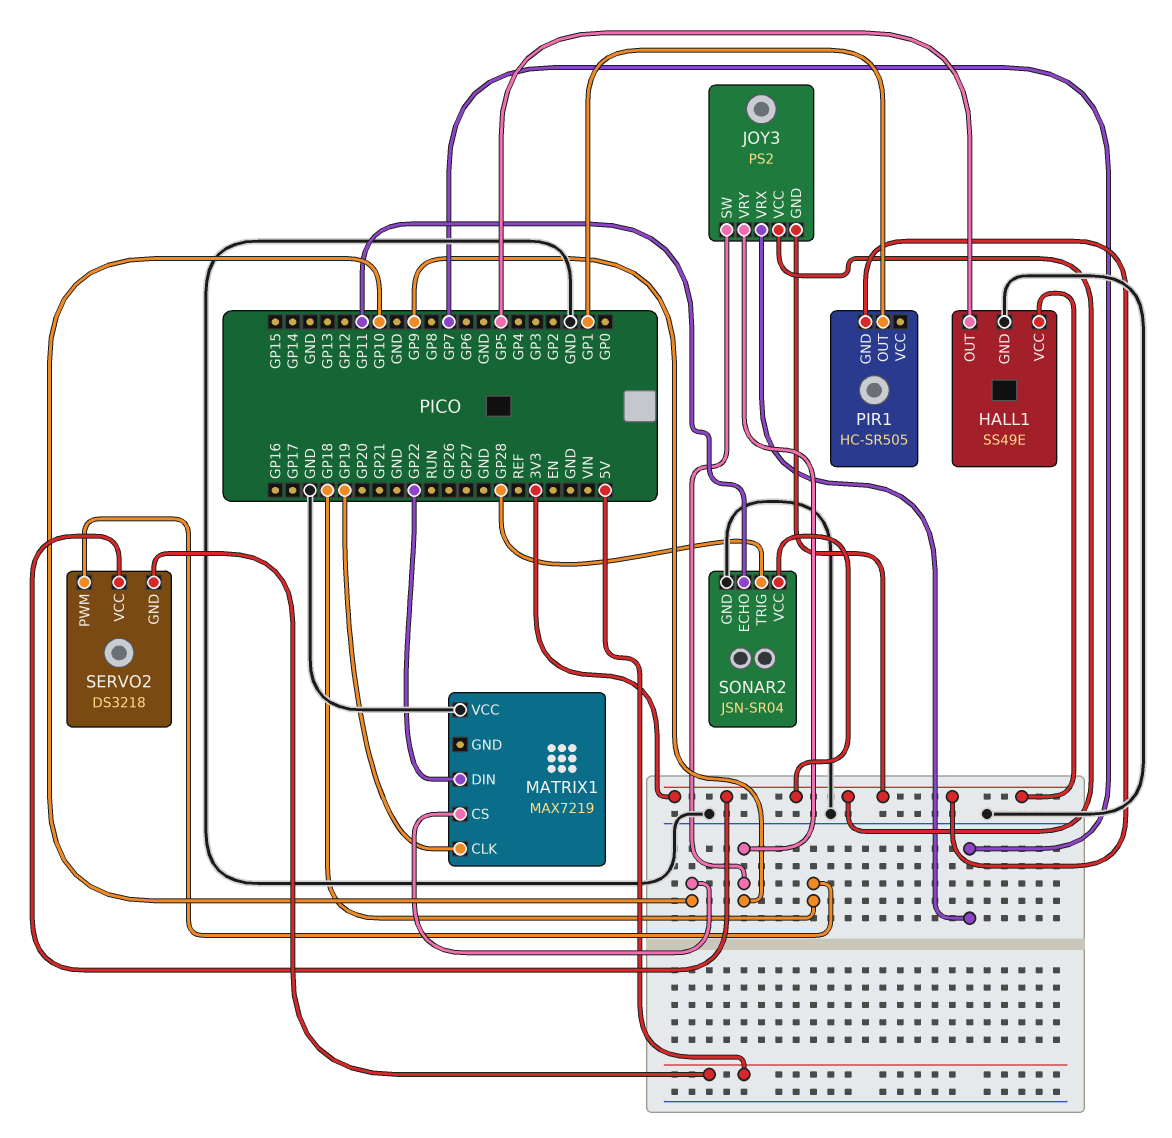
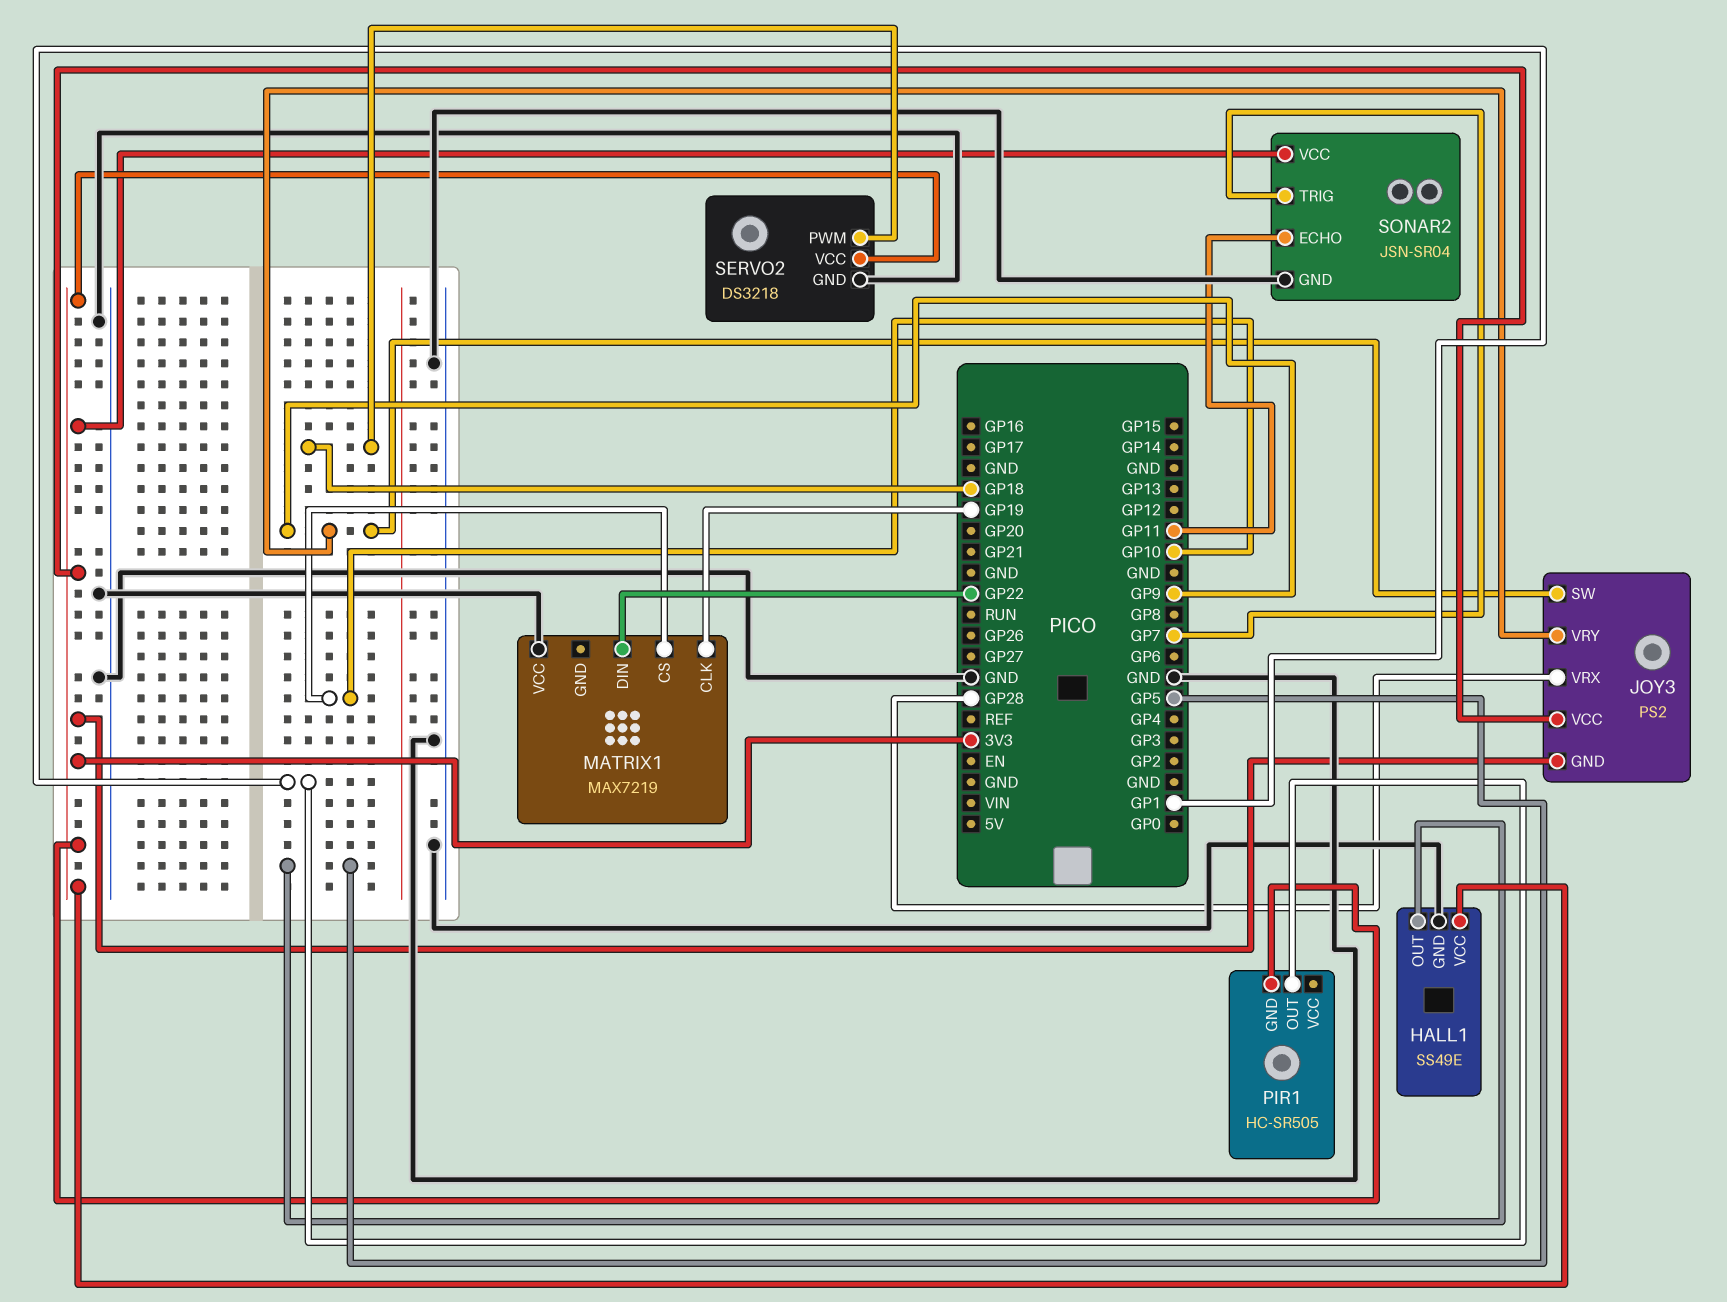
JOY3 pin VRX: GP7 -> GP28
SERVO2 pin GND: 5V -> GND
SONAR2 pin TRIG: GP28 -> GP7

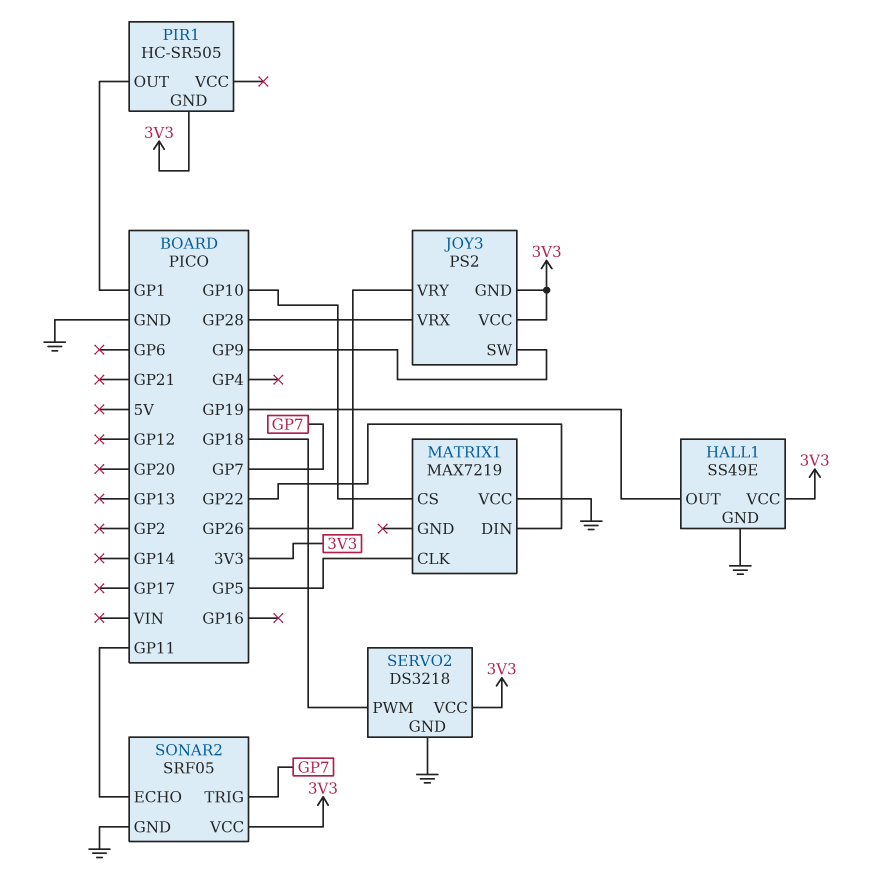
HALL1 pin OUT: GP5 -> GP19
JOY3 pin VRY: GP9 -> GP26
MATRIX1 pin CLK: GP19 -> GP5
SONAR2: JSN-SR04 -> SRF05

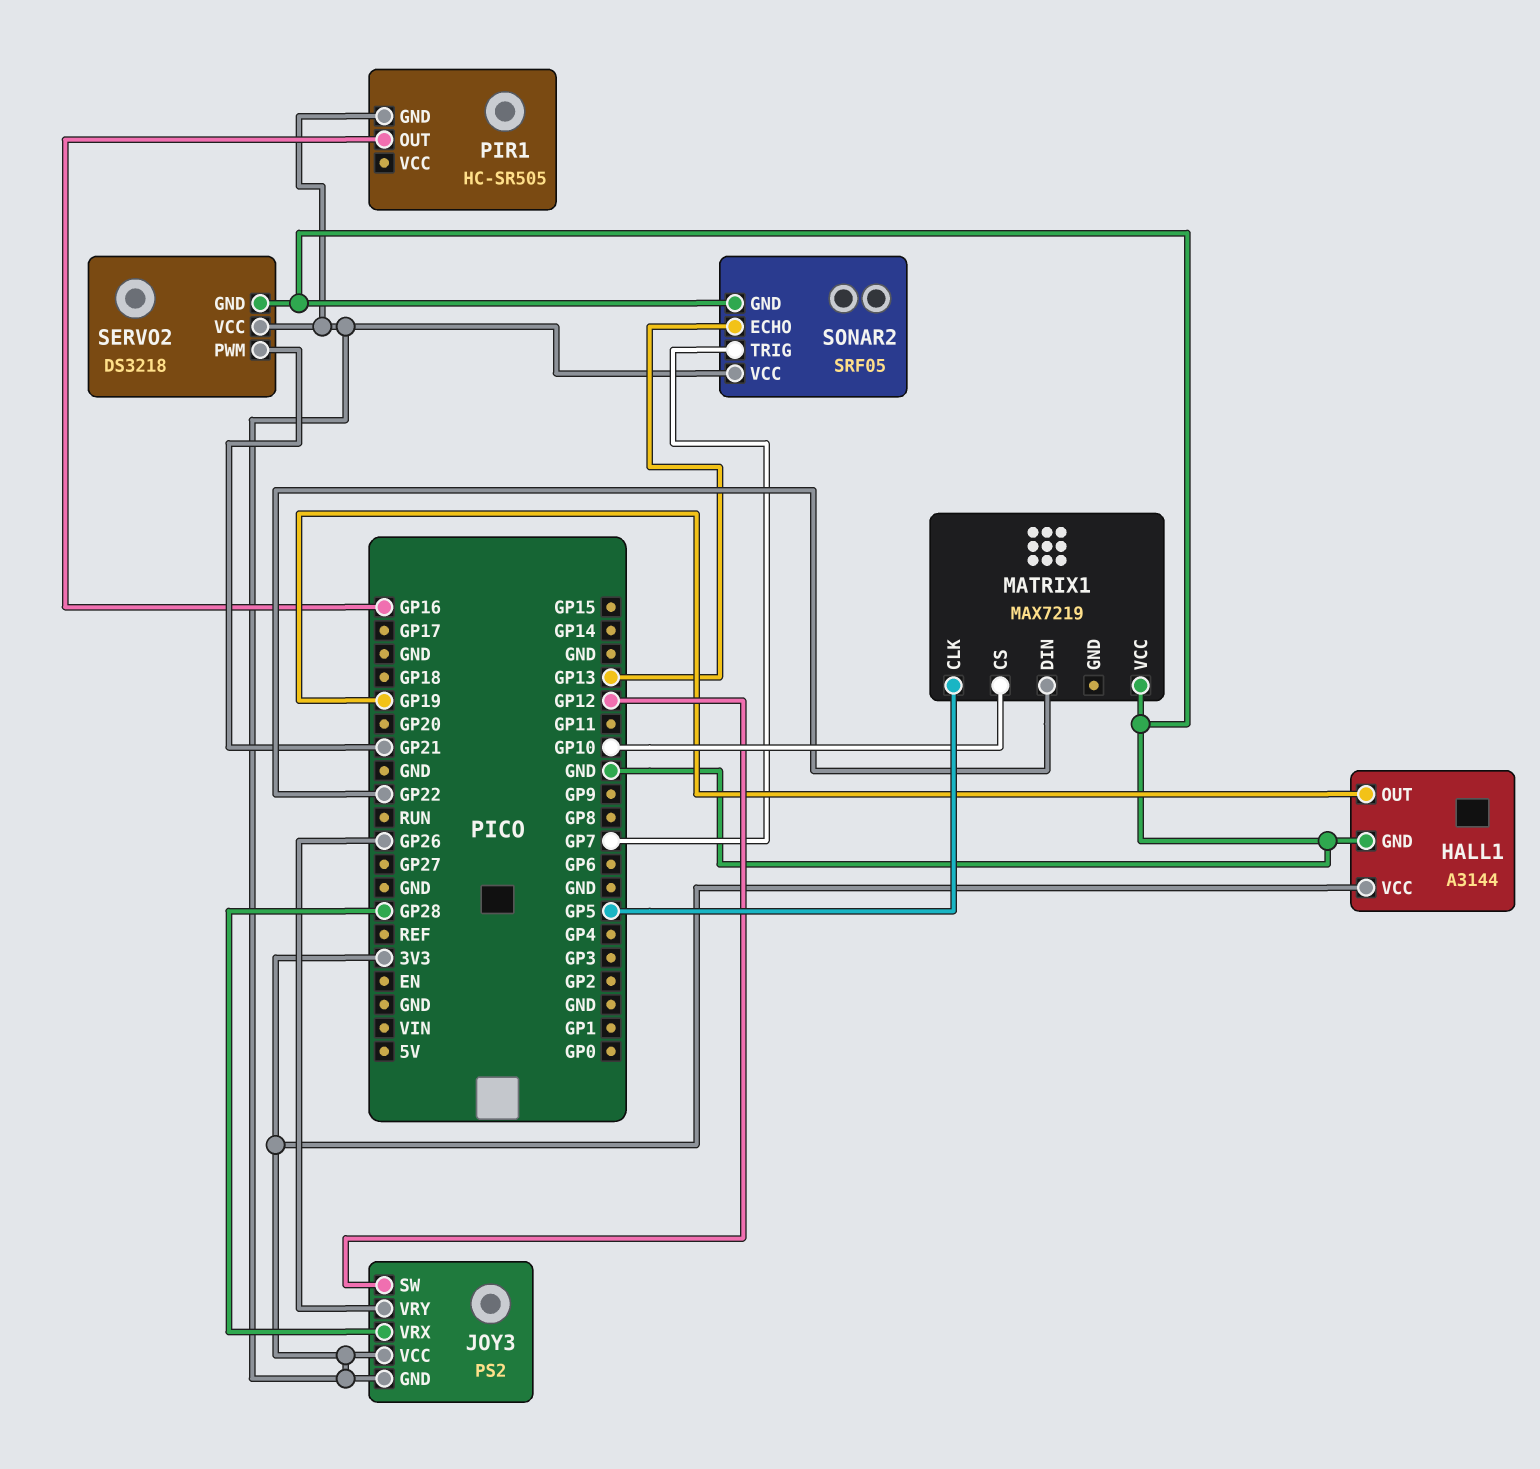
HALL1: SS49E -> A3144
JOY3 pin SW: GP9 -> GP12
PIR1 pin OUT: GP1 -> GP16
SERVO2 pin PWM: GP18 -> GP21
SONAR2 pin ECHO: GP11 -> GP13

